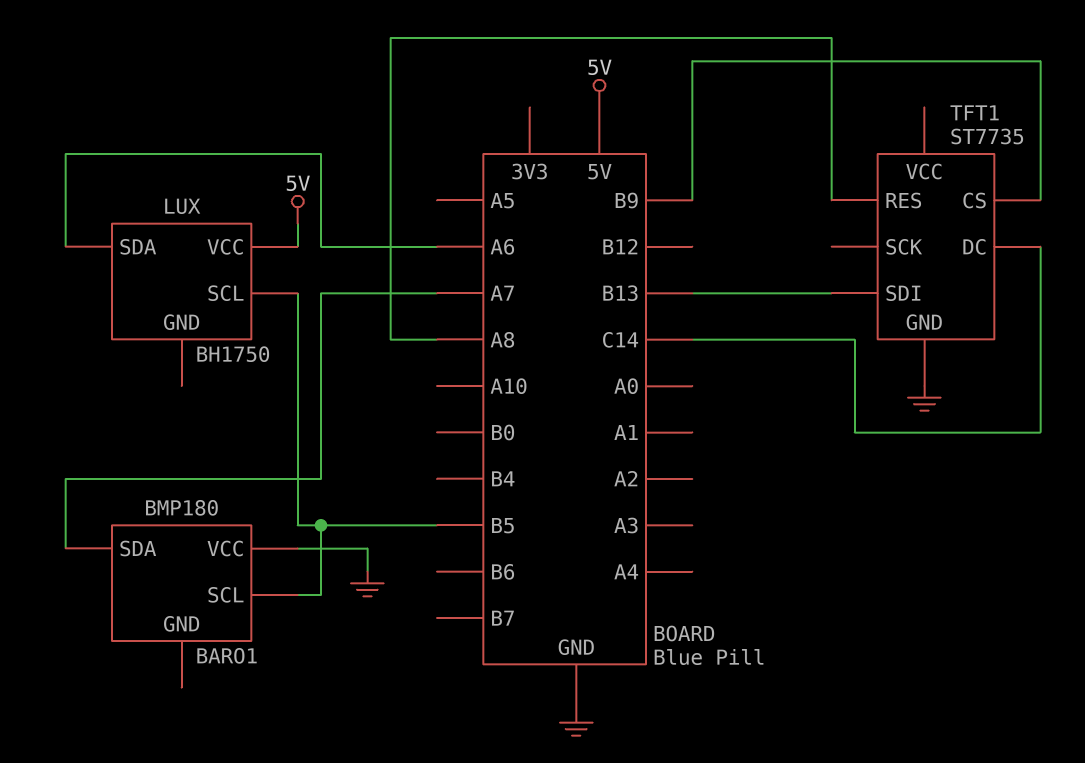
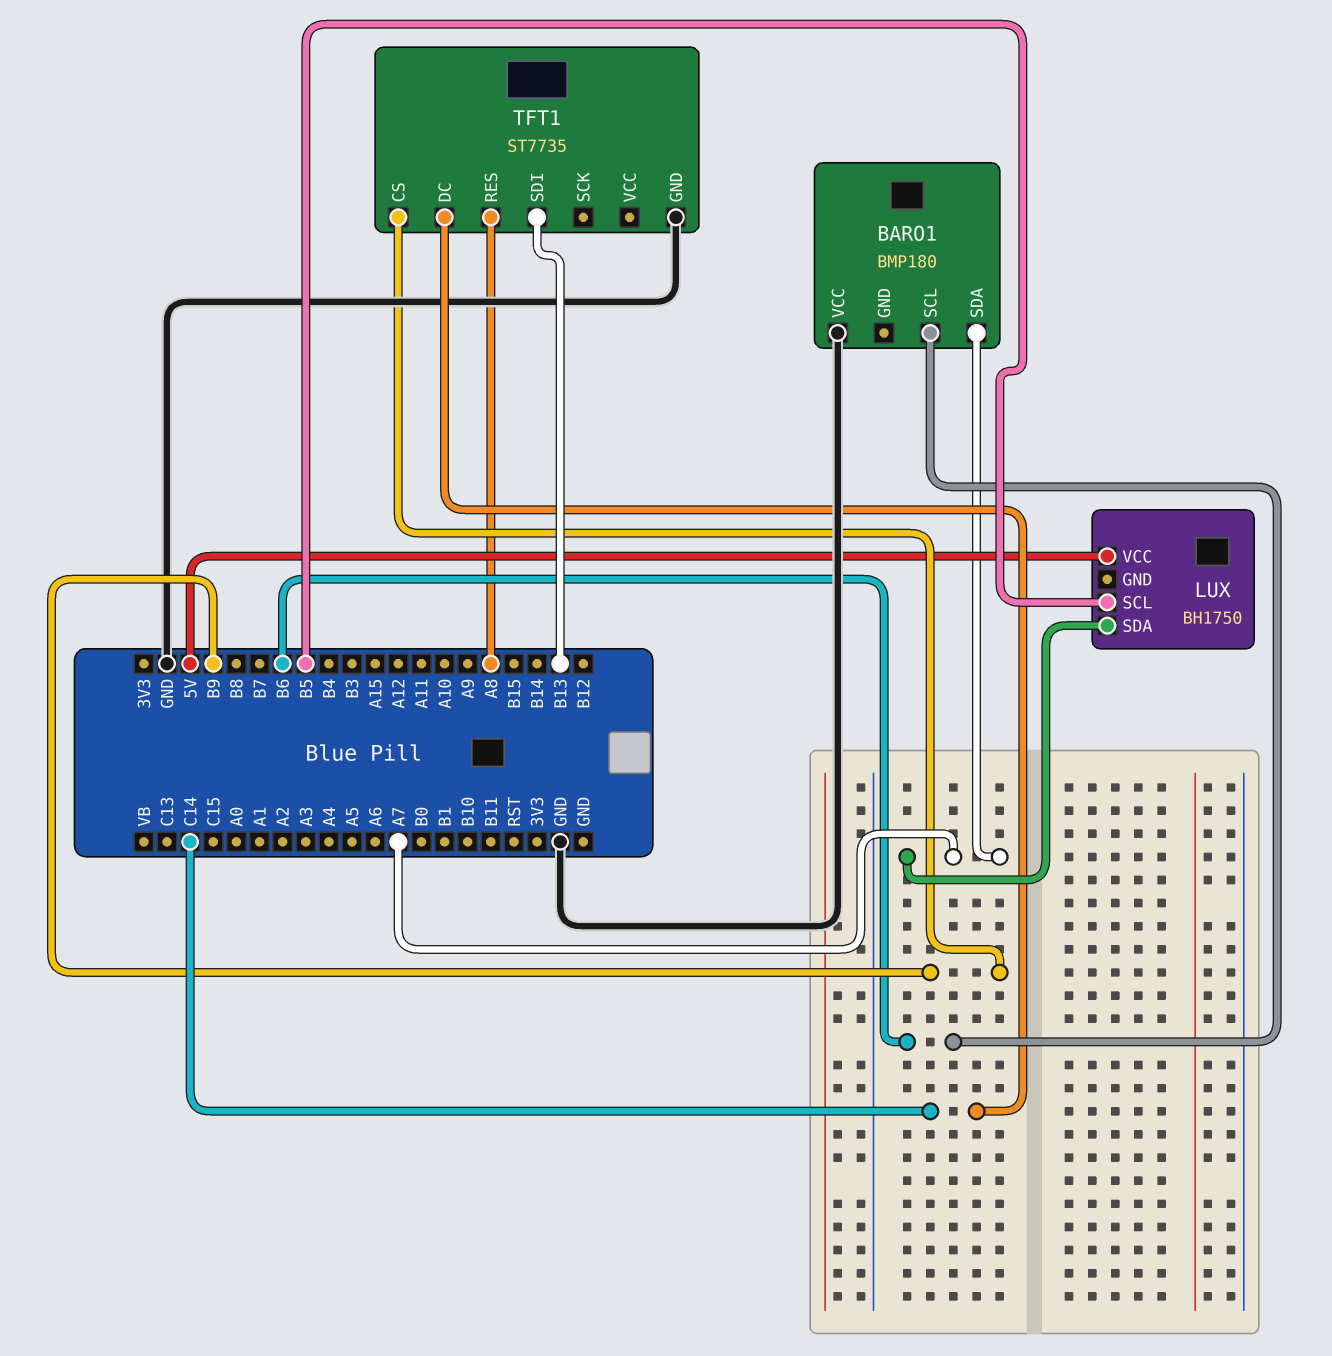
BARO1 pin SCL: B5 -> B6
LUX pin SDA: A6 -> A7

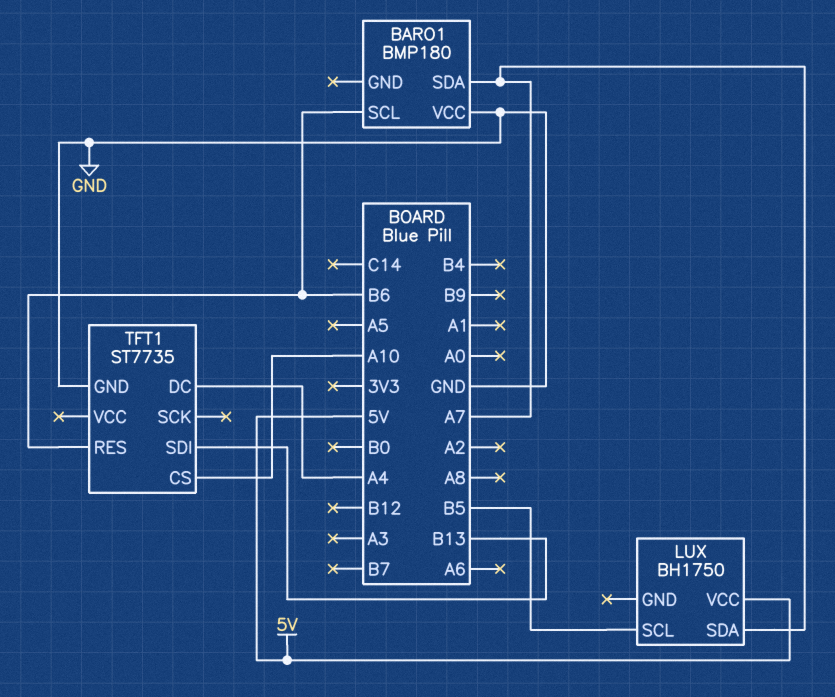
TFT1 pin CS: B9 -> A10
TFT1 pin DC: C14 -> A4
TFT1 pin RES: A8 -> B6

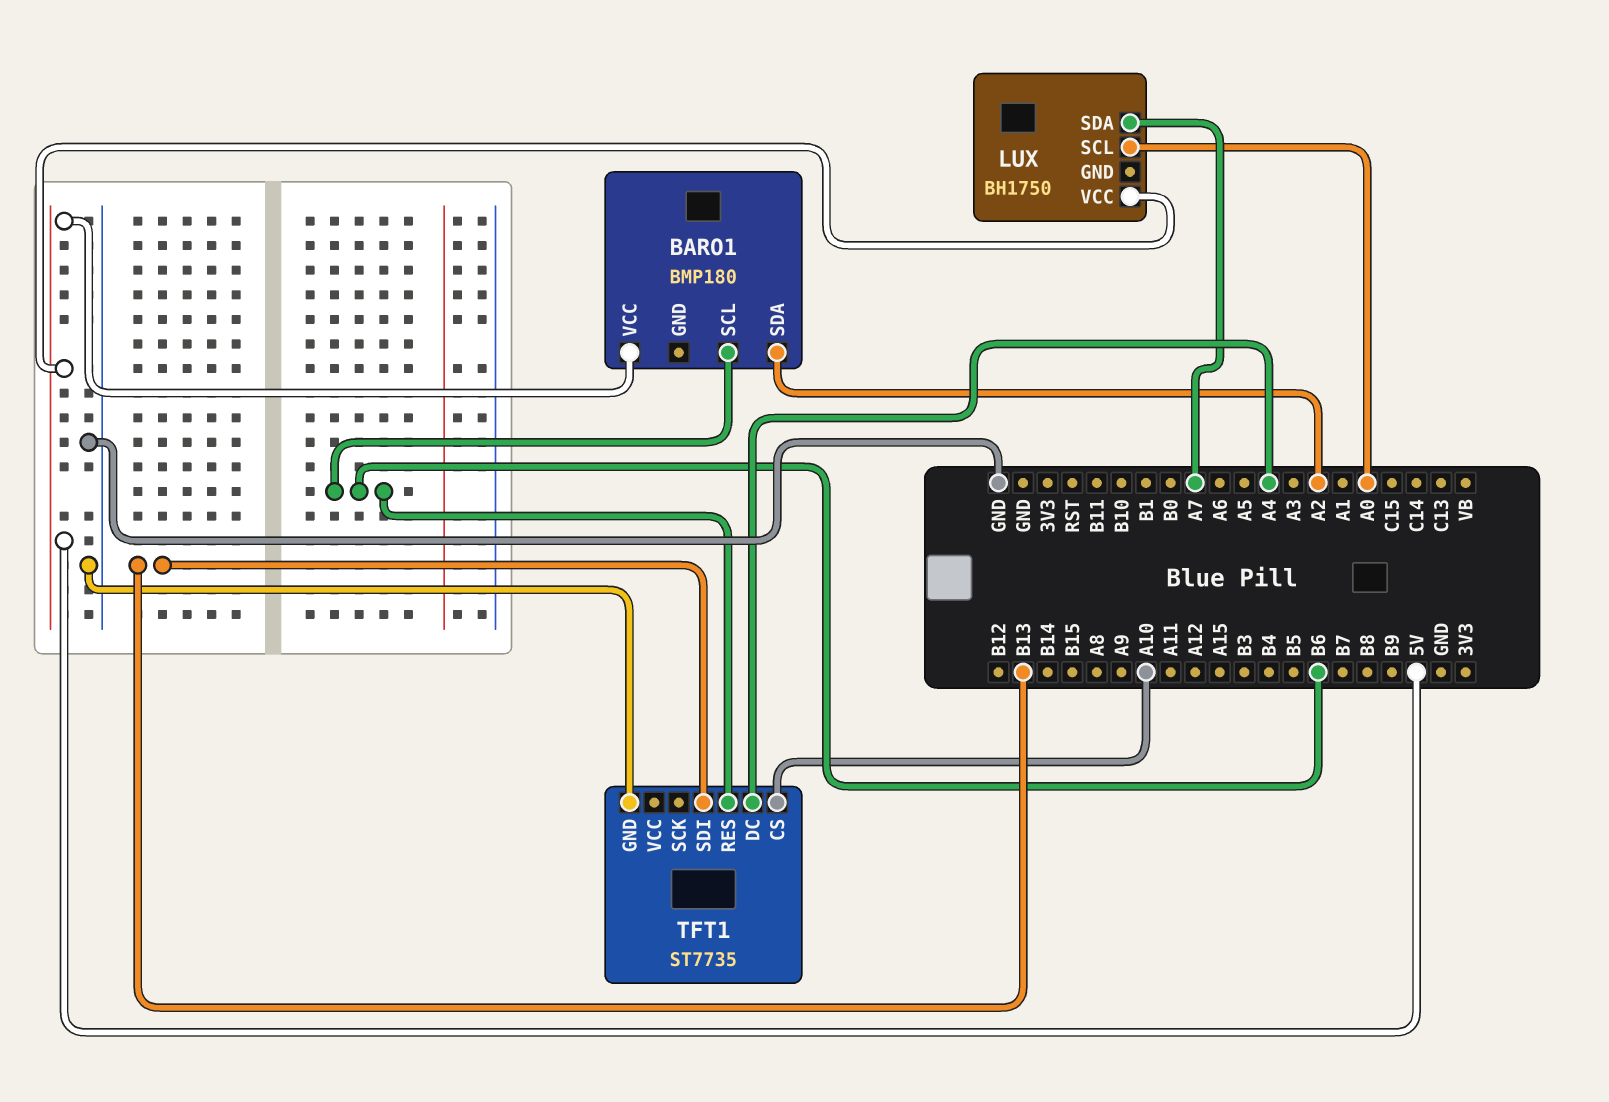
BARO1 pin SDA: A7 -> A2
BARO1 pin VCC: GND -> 5V
LUX pin SCL: B5 -> A0

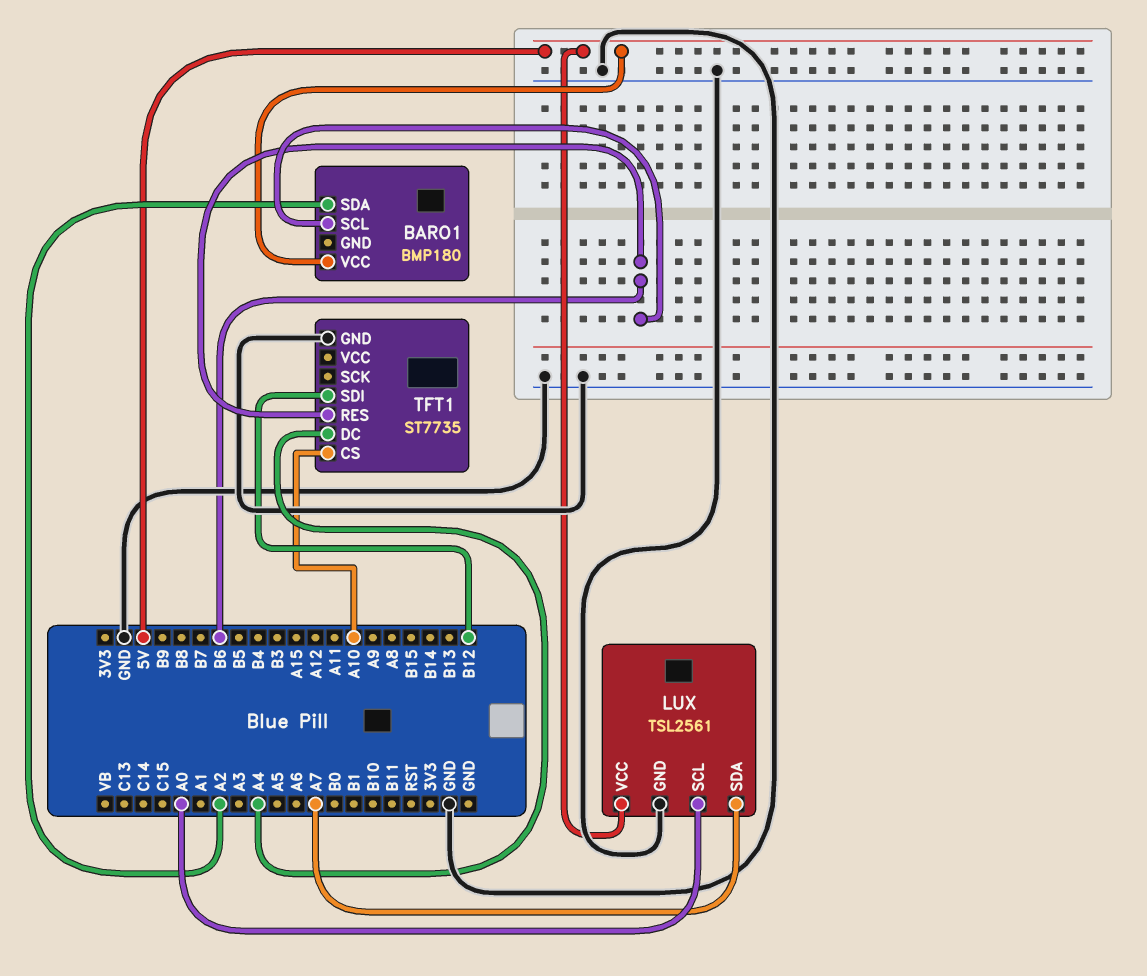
LUX: BH1750 -> TSL2561
LUX pin GND: none -> GND
TFT1 pin SDI: B13 -> B12

